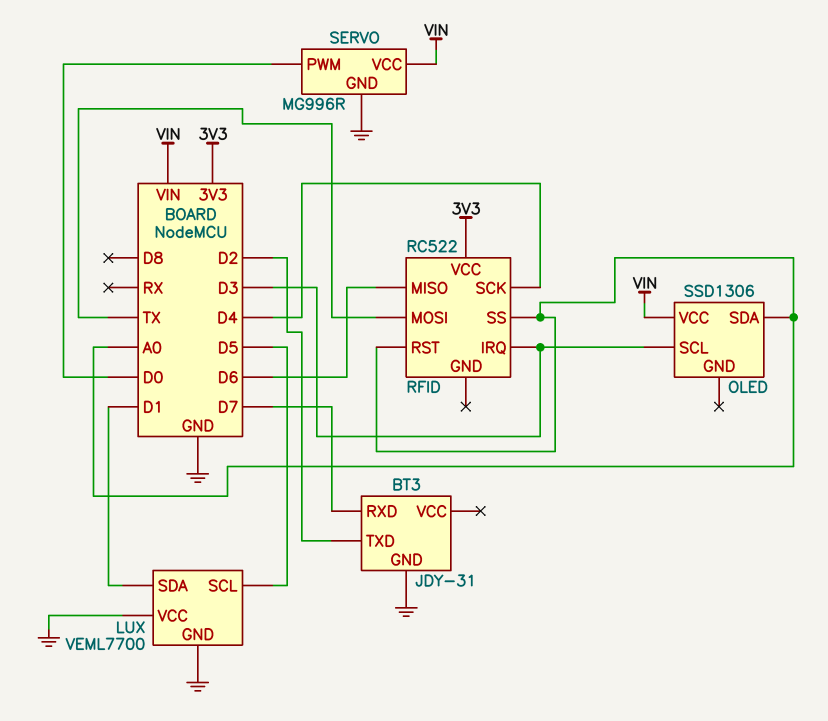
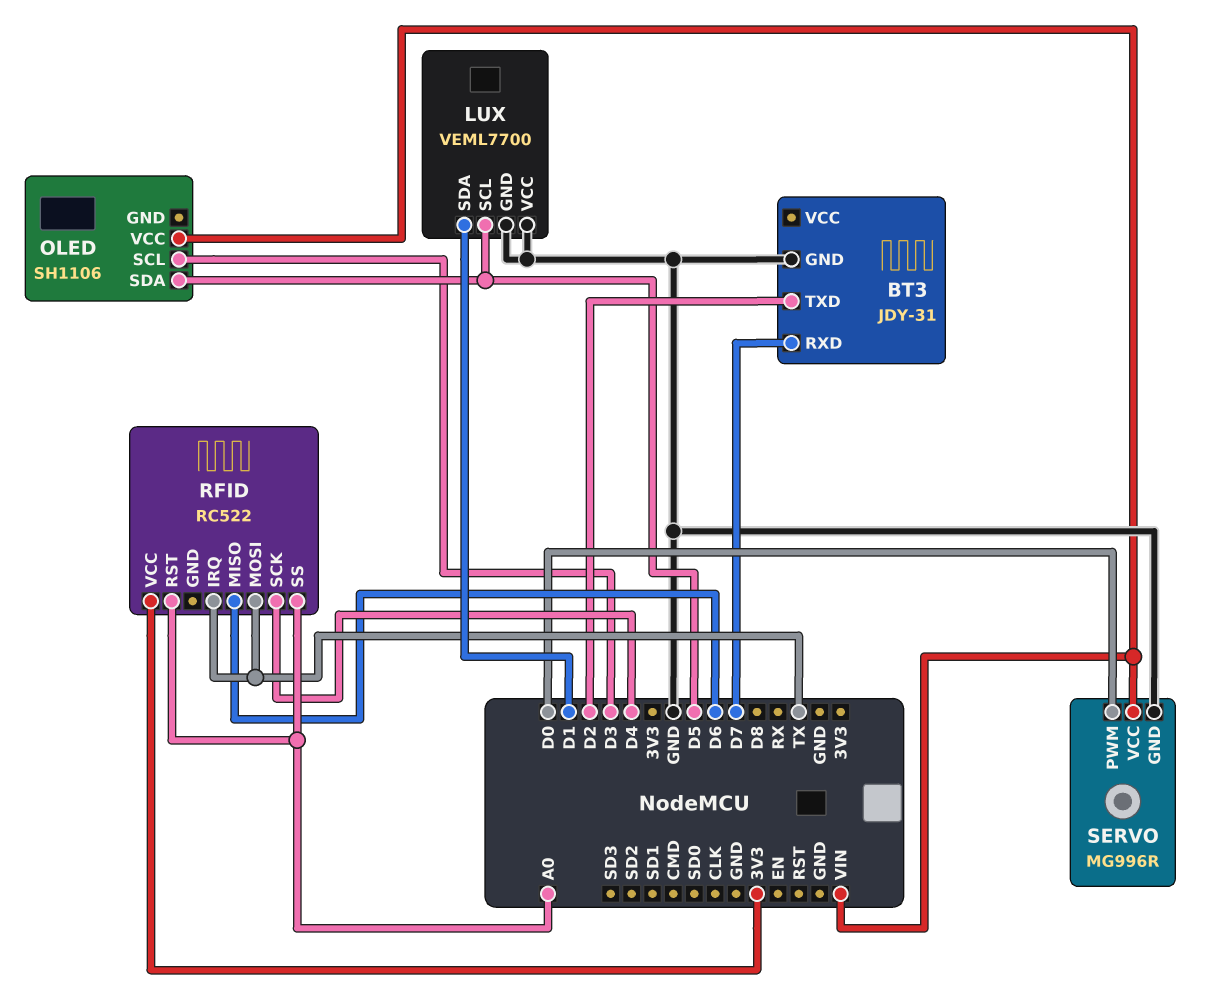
OLED: SSD1306 -> SH1106
OLED pin SDA: A0 -> D5
RFID pin IRQ: D3 -> TX

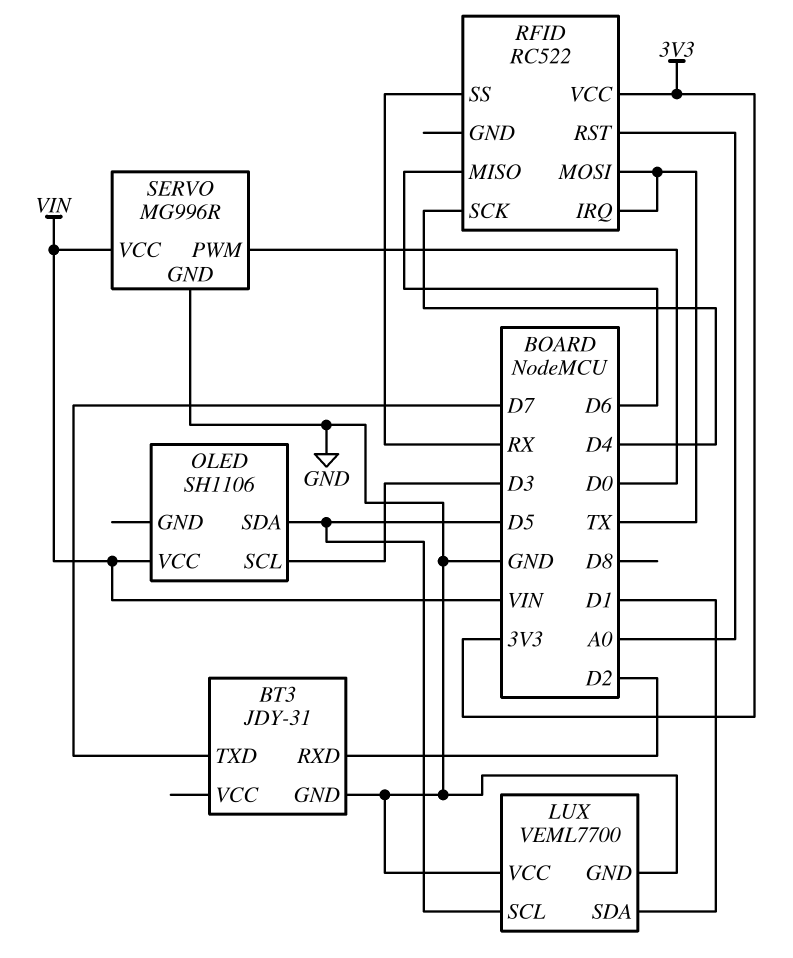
BT3 pin RXD: D7 -> D2
BT3 pin TXD: D2 -> D7
RFID pin SS: A0 -> RX

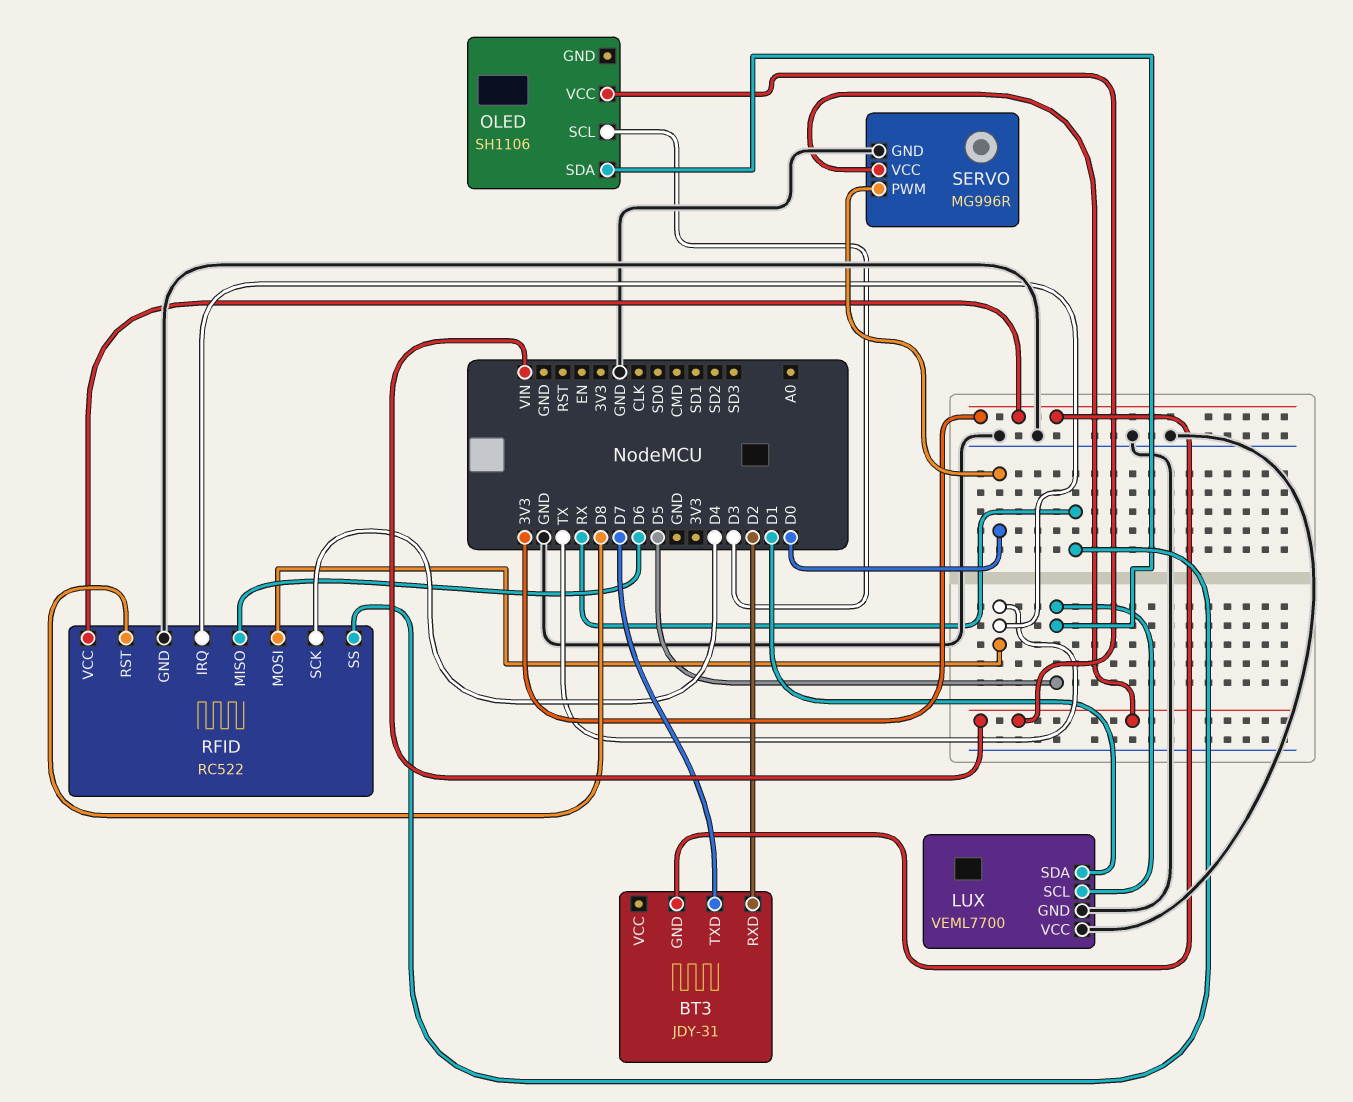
BT3 pin GND: GND -> 3V3
RFID pin GND: none -> GND
RFID pin RST: A0 -> D8

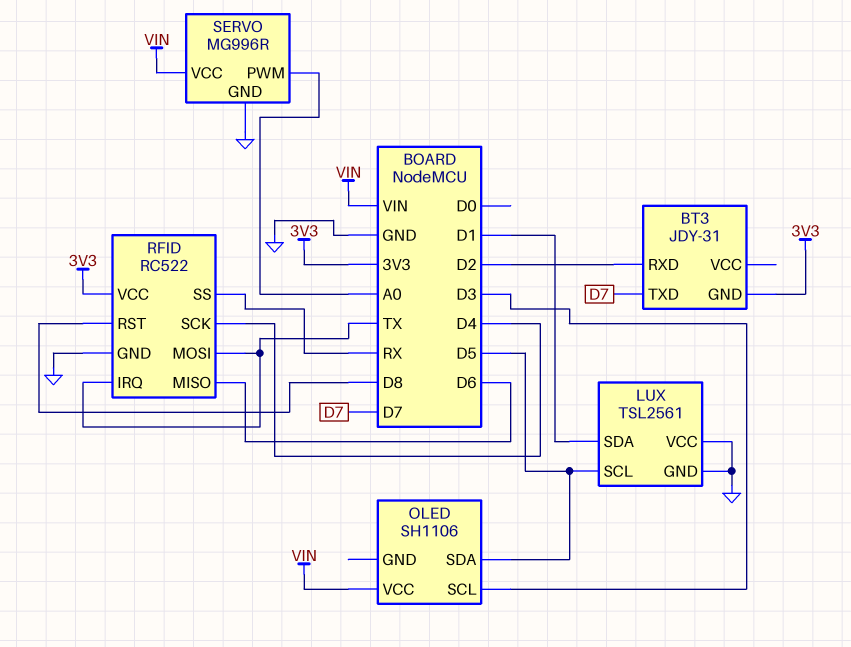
LUX: VEML7700 -> TSL2561
SERVO pin PWM: D0 -> A0

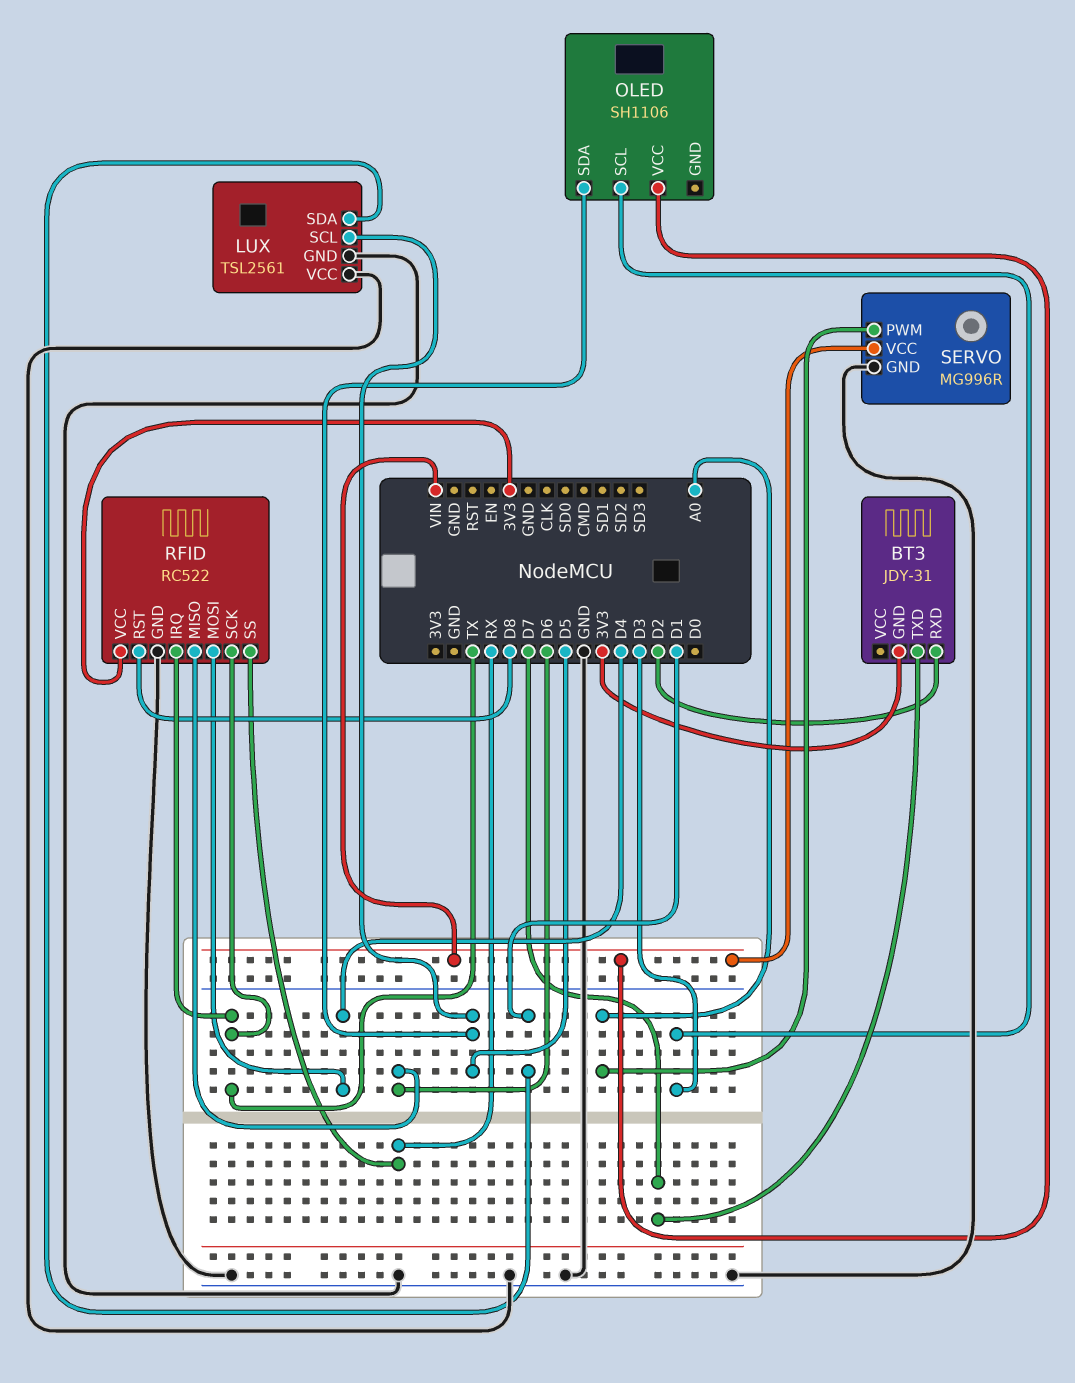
RFID pin MOSI: TX -> D4
RFID pin SCK: D4 -> TX

